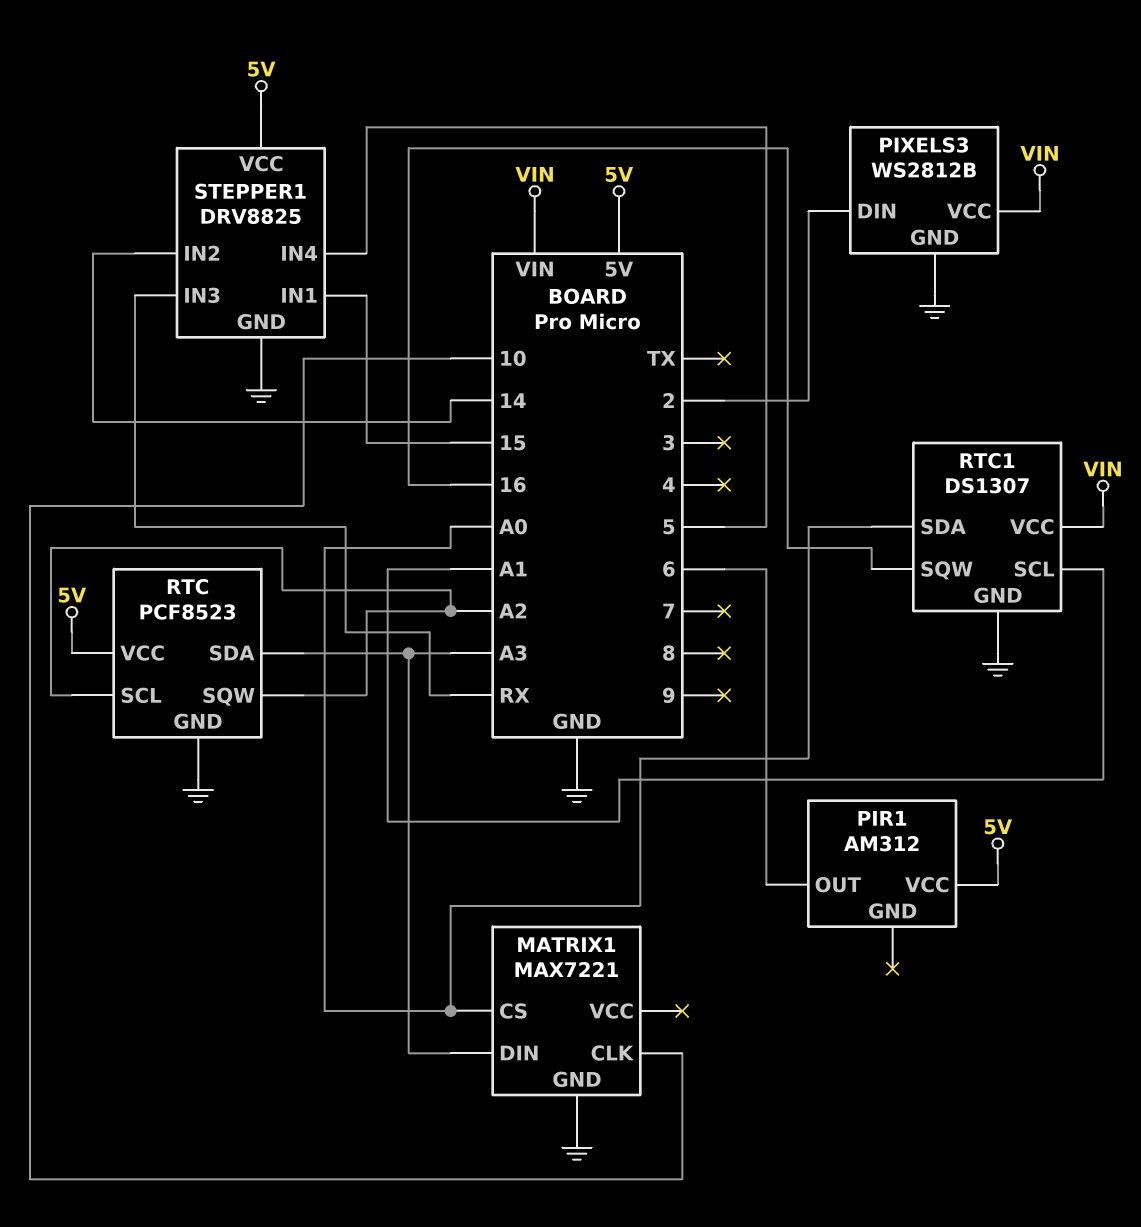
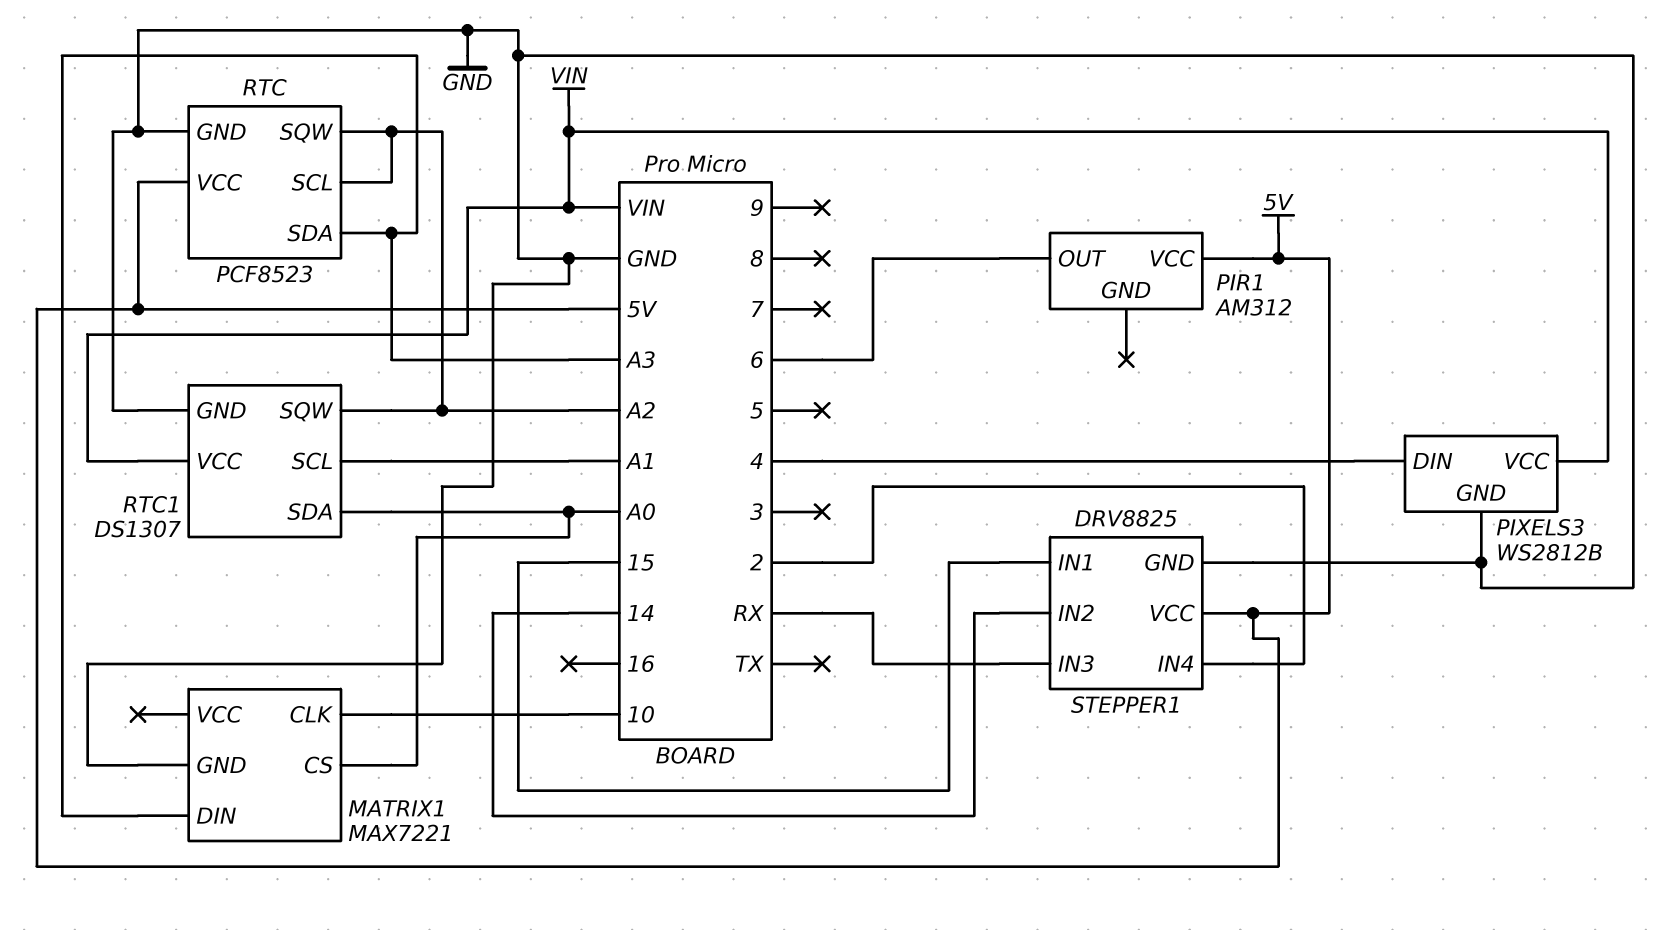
PIXELS3 pin DIN: 2 -> 4
RTC1 pin SQW: 16 -> A2
STEPPER1 pin IN4: 5 -> 2

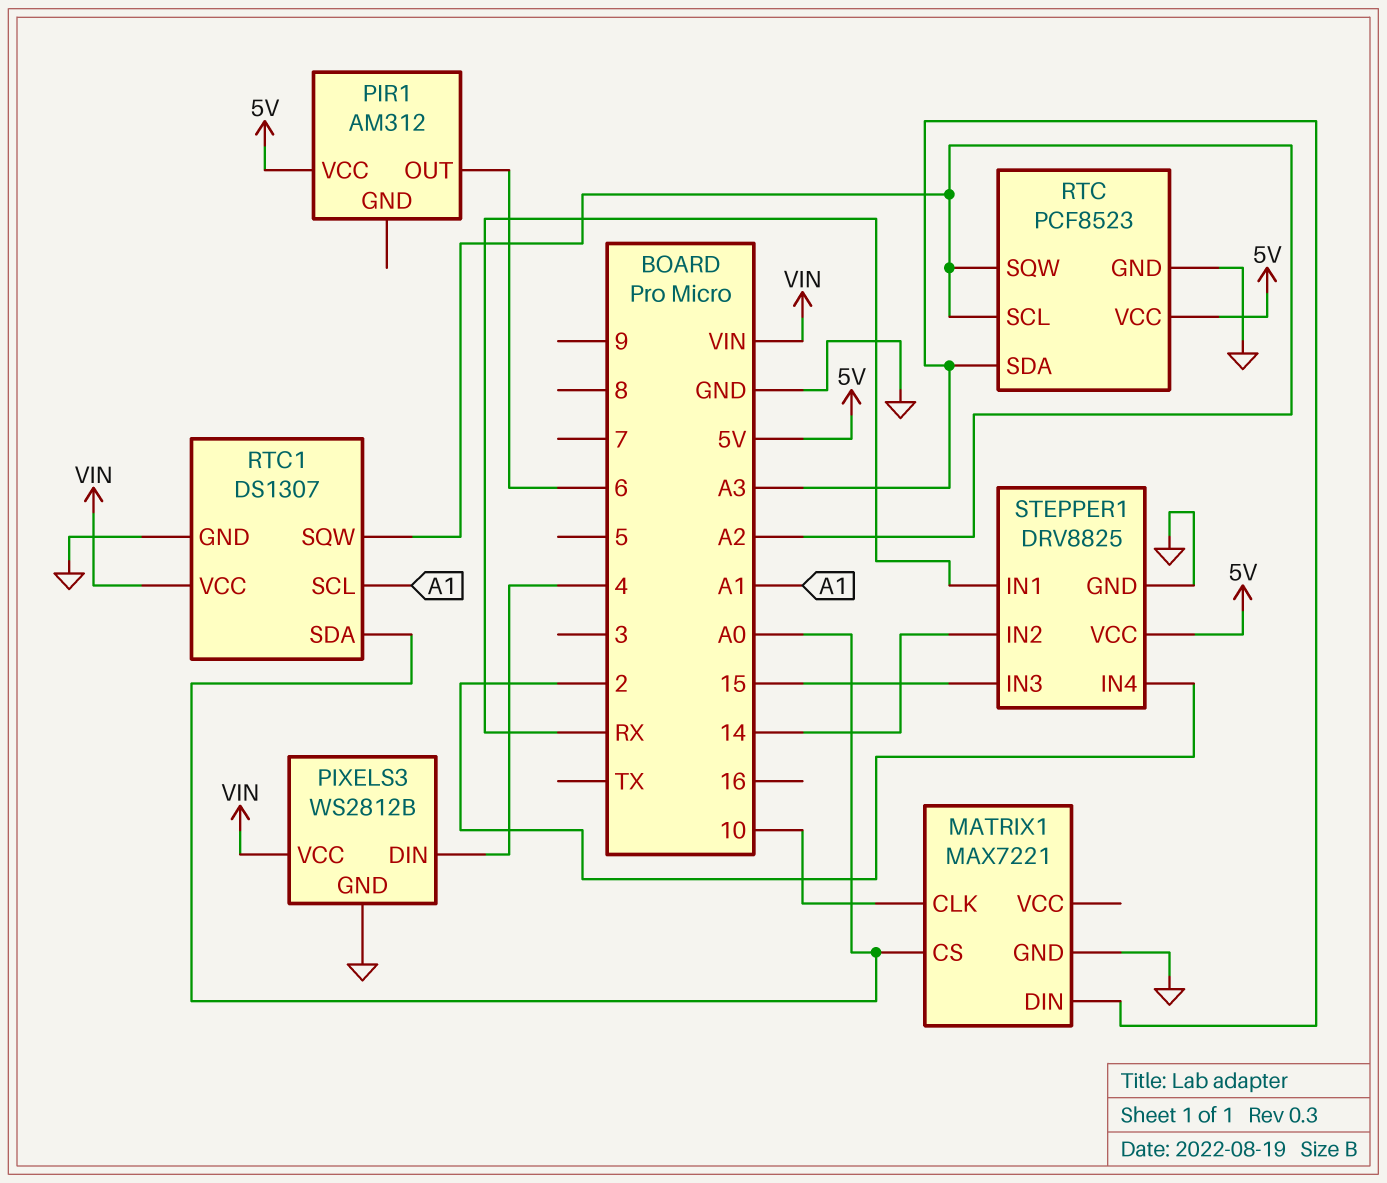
STEPPER1 pin IN1: 15 -> RX
STEPPER1 pin IN3: RX -> 15

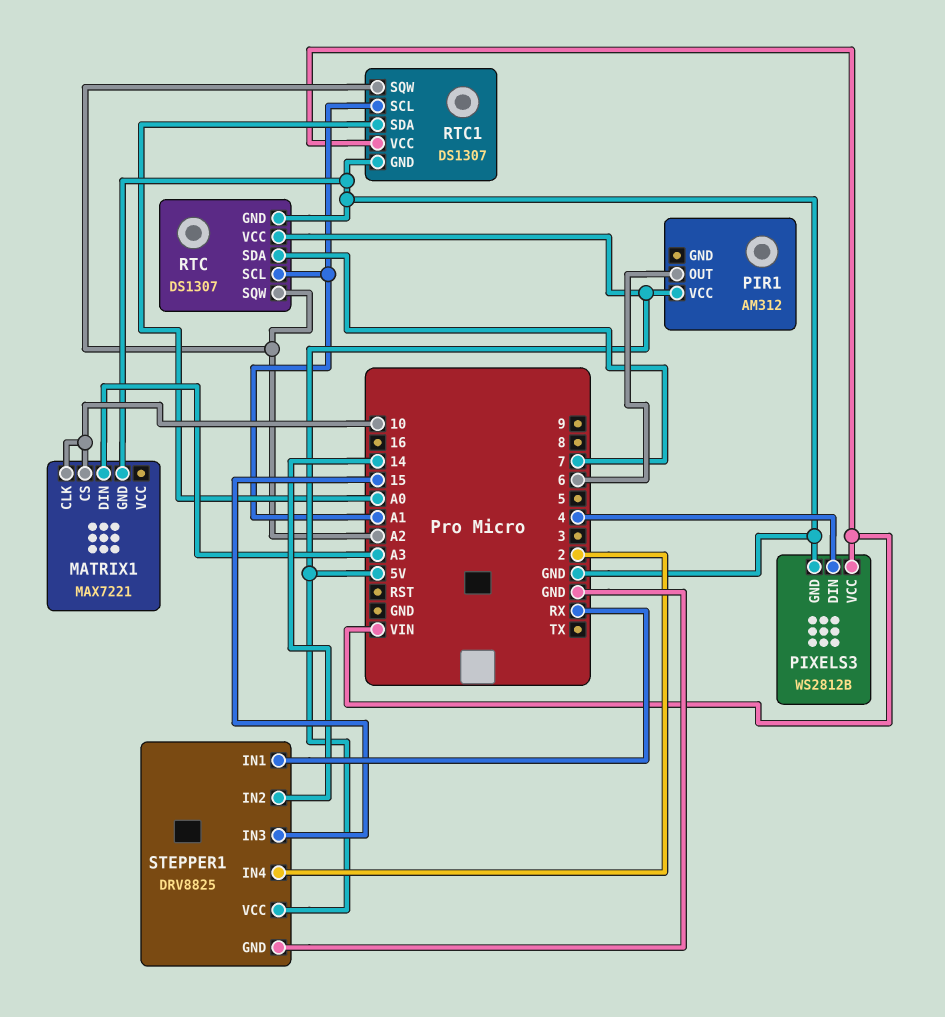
MATRIX1 pin CS: A0 -> 10
RTC: PCF8523 -> DS1307
RTC pin SCL: A2 -> A1
RTC pin SDA: A3 -> 7

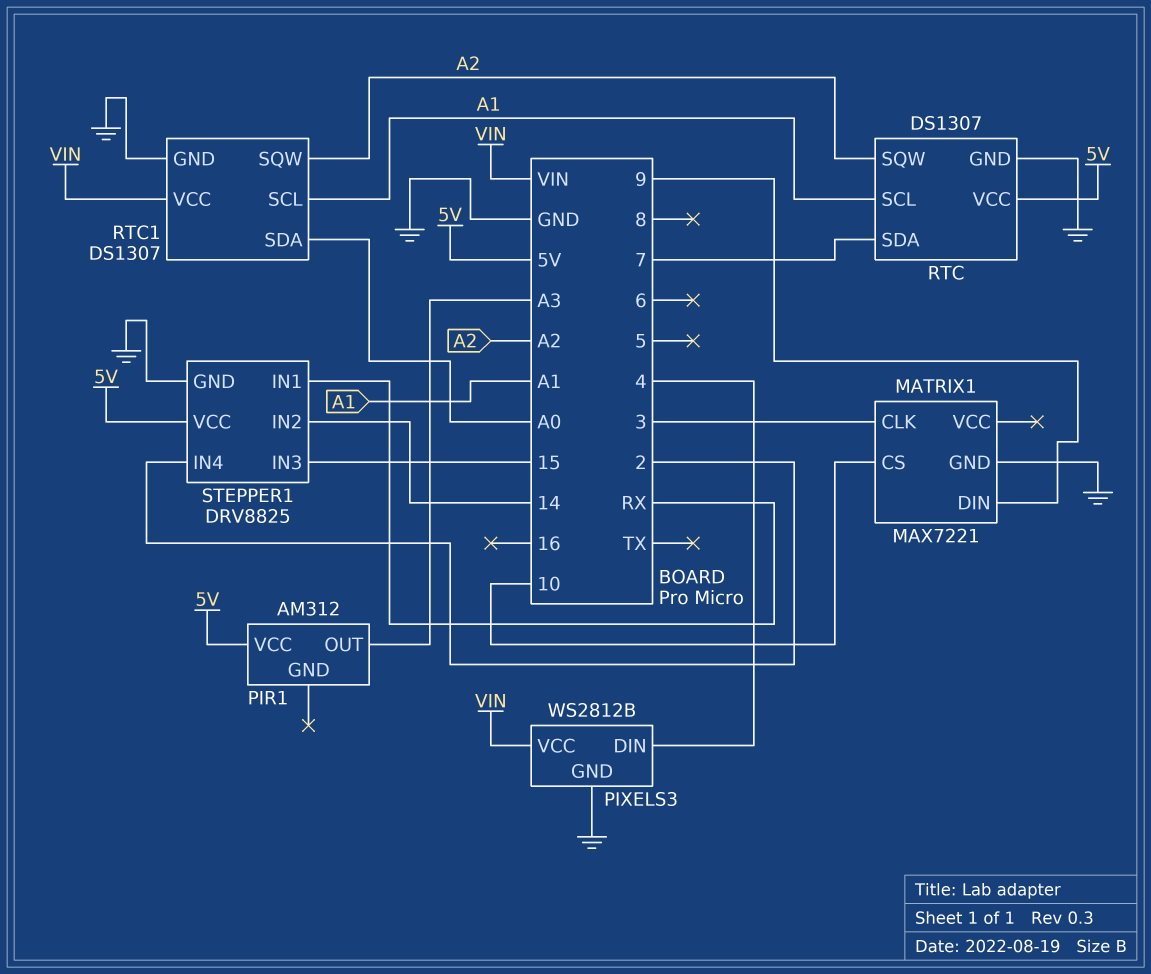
MATRIX1 pin CLK: 10 -> 3
MATRIX1 pin DIN: A3 -> 9
PIR1 pin OUT: 6 -> A3

